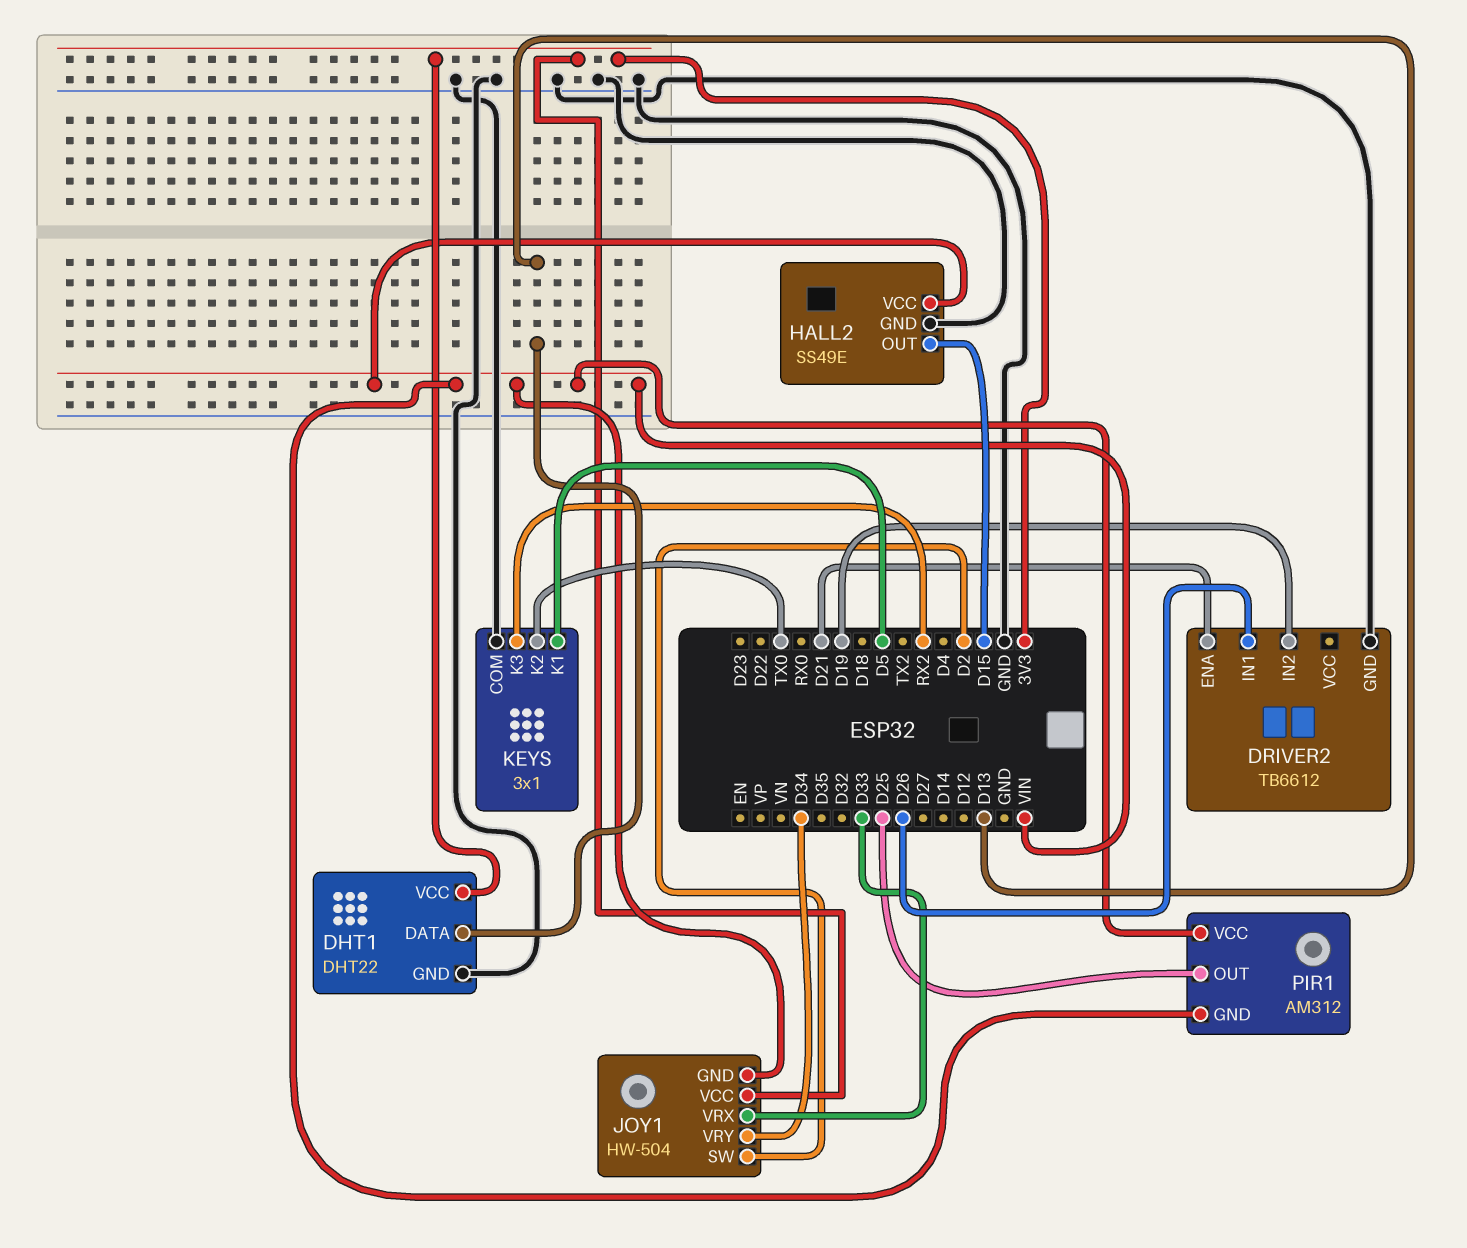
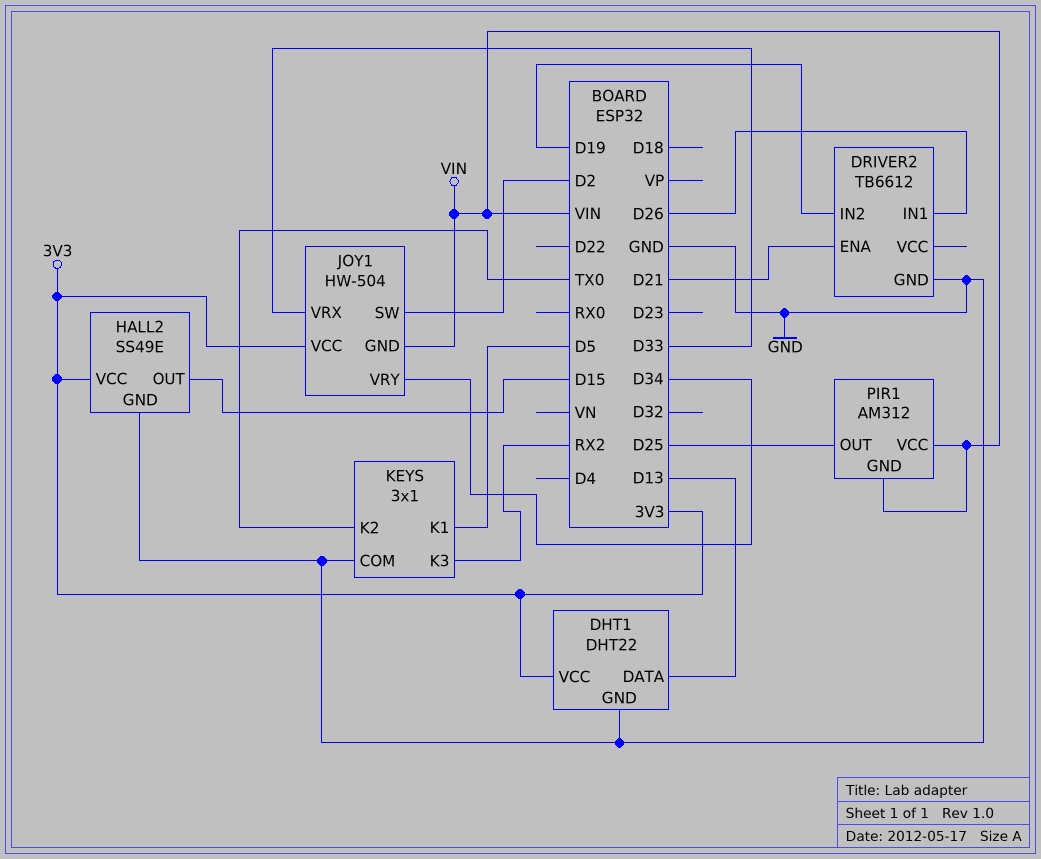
HALL2 pin VCC: VIN -> 3V3

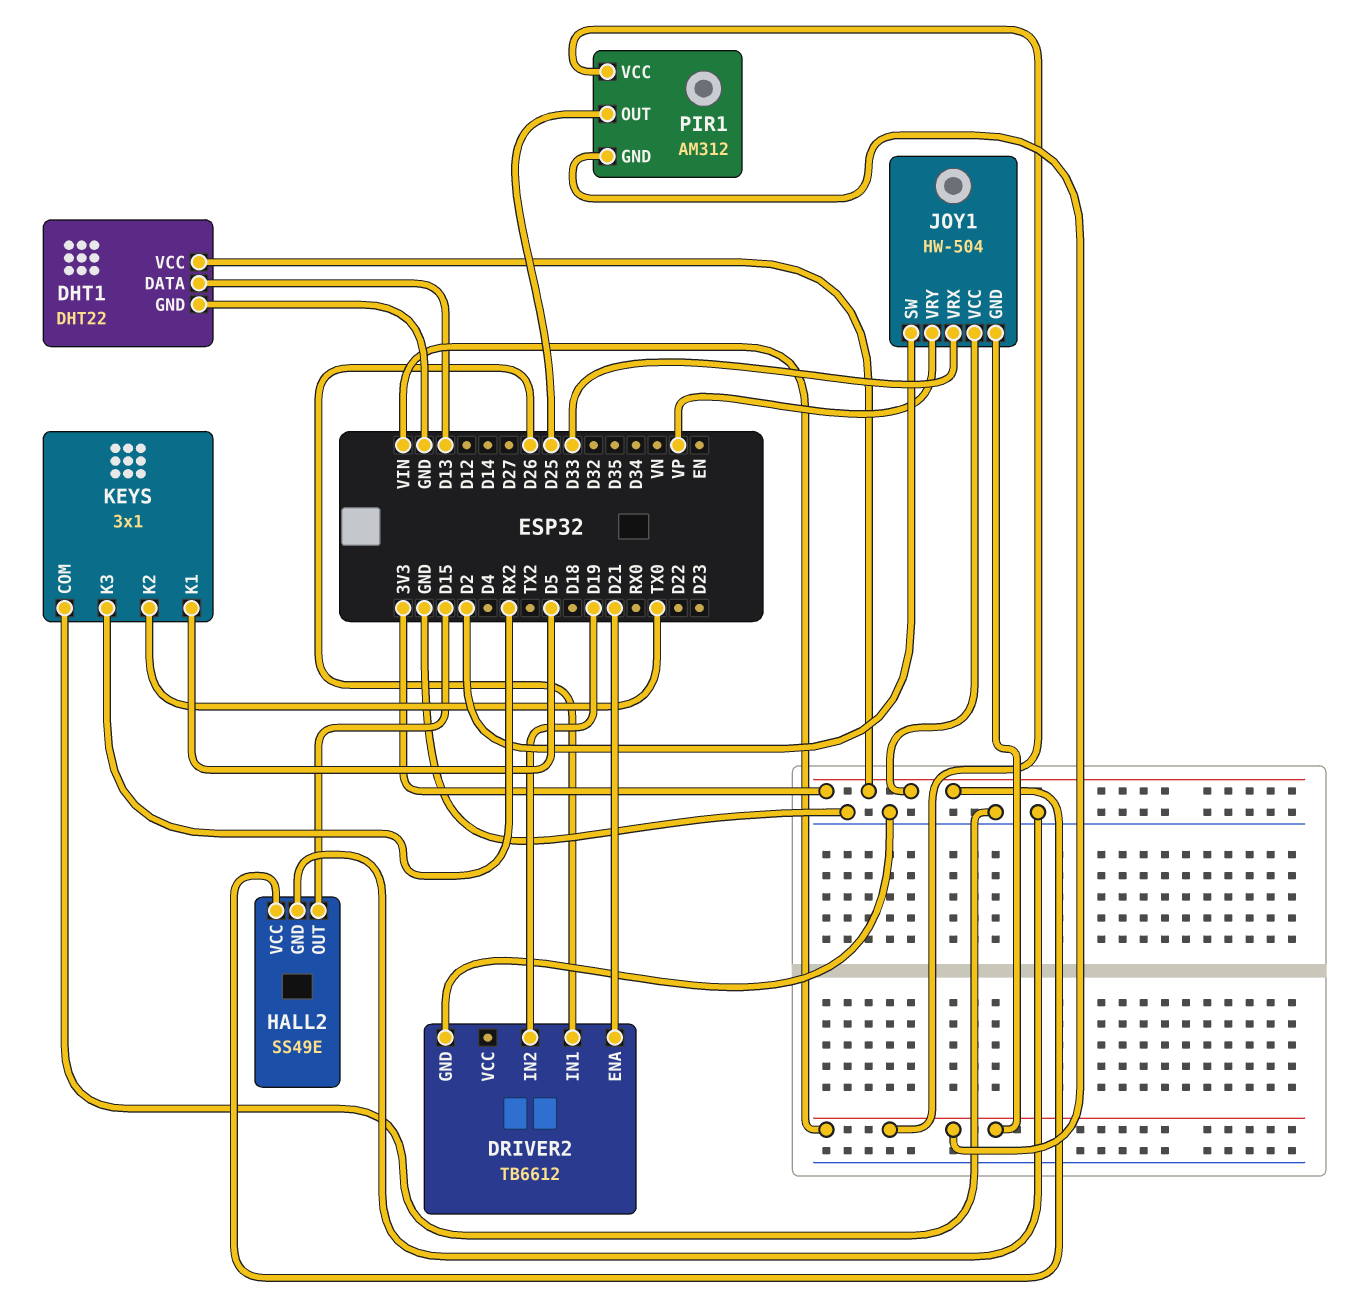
JOY1 pin VRY: D34 -> VP

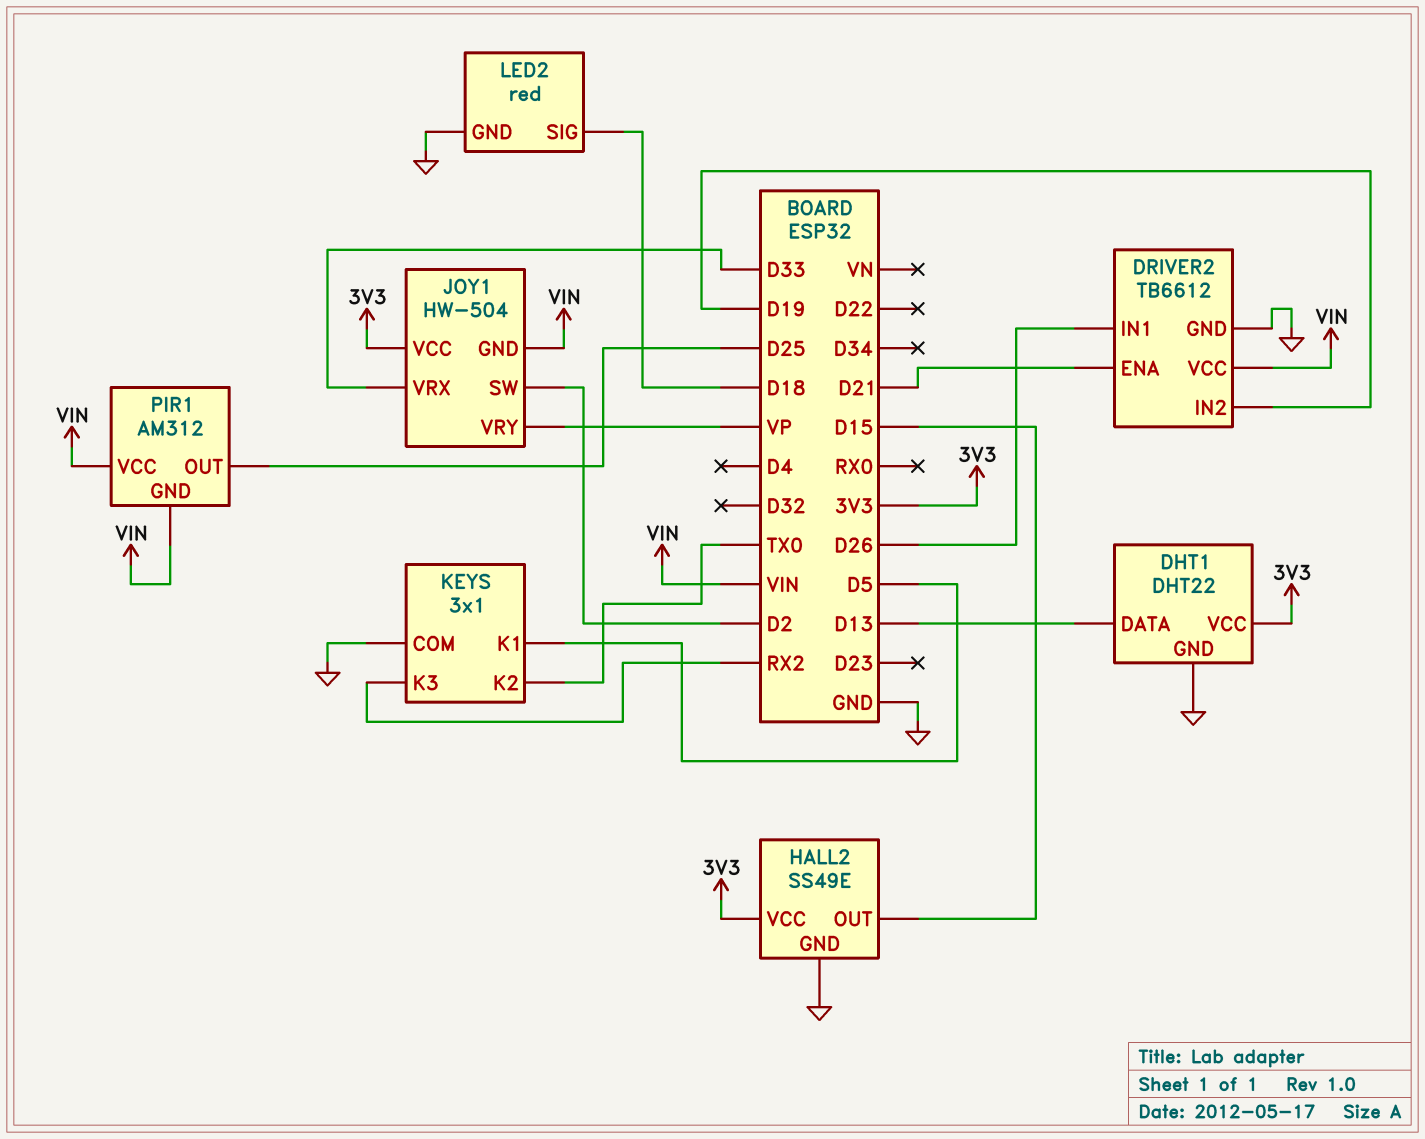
DRIVER2 pin VCC: none -> VIN
LED2: none -> red
LED2 pin GND: none -> GND
LED2 pin SIG: none -> D18

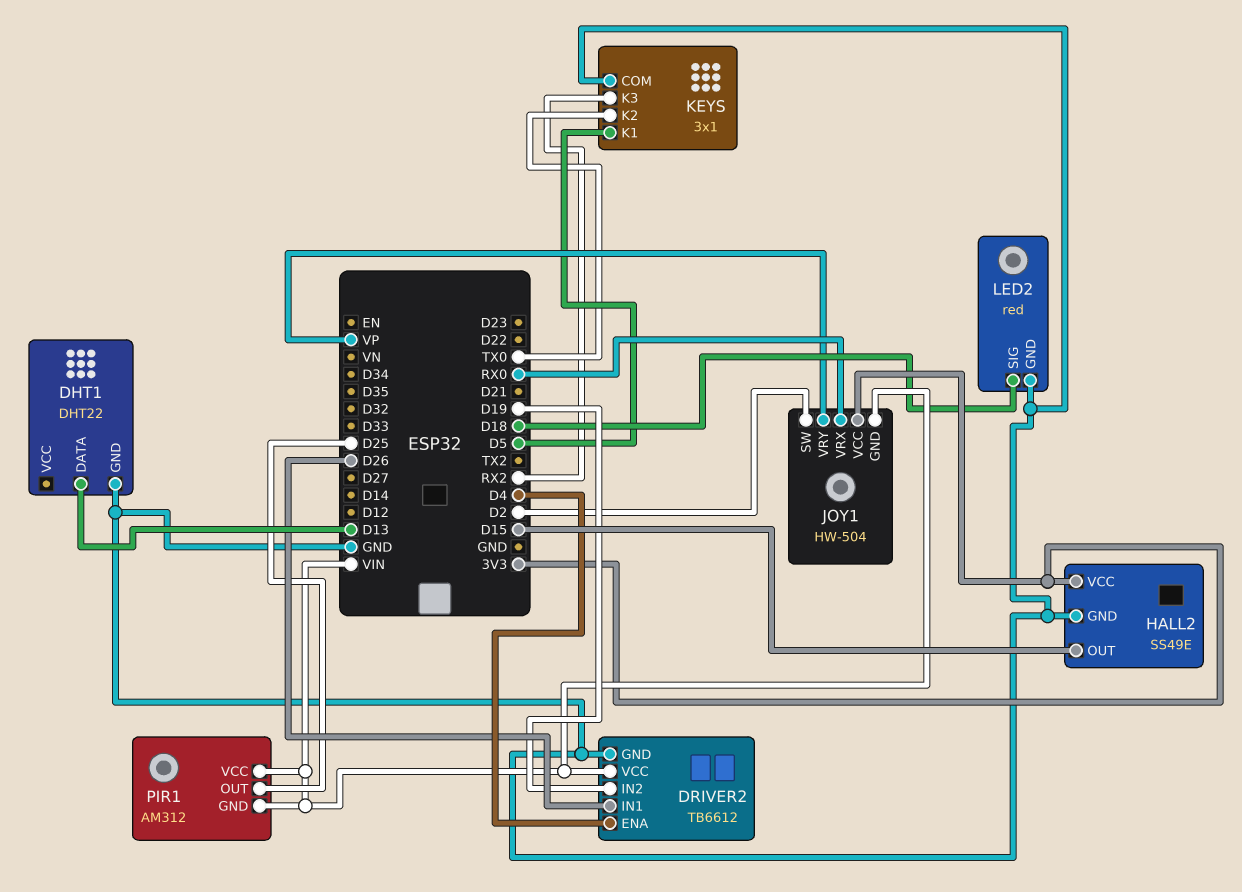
DHT1 pin VCC: 3V3 -> none
DRIVER2 pin ENA: D21 -> D4
JOY1 pin VRX: D33 -> RX0

